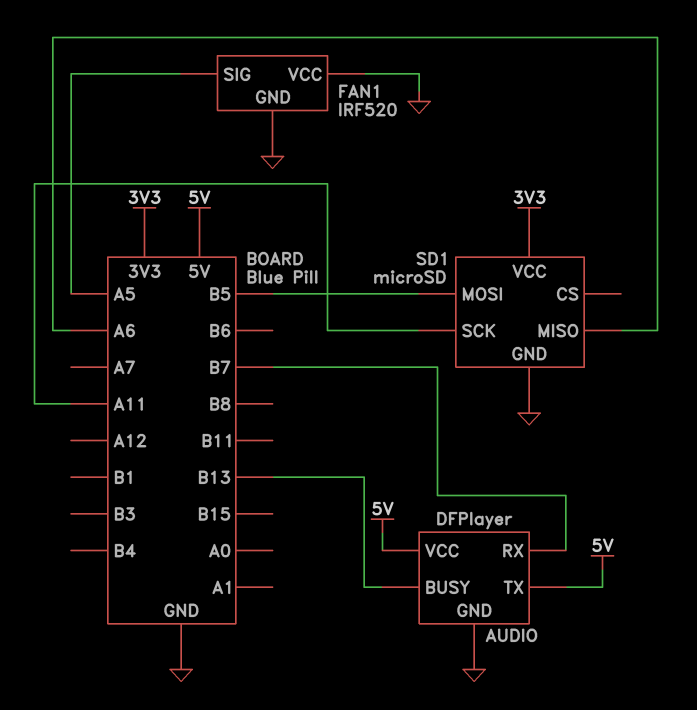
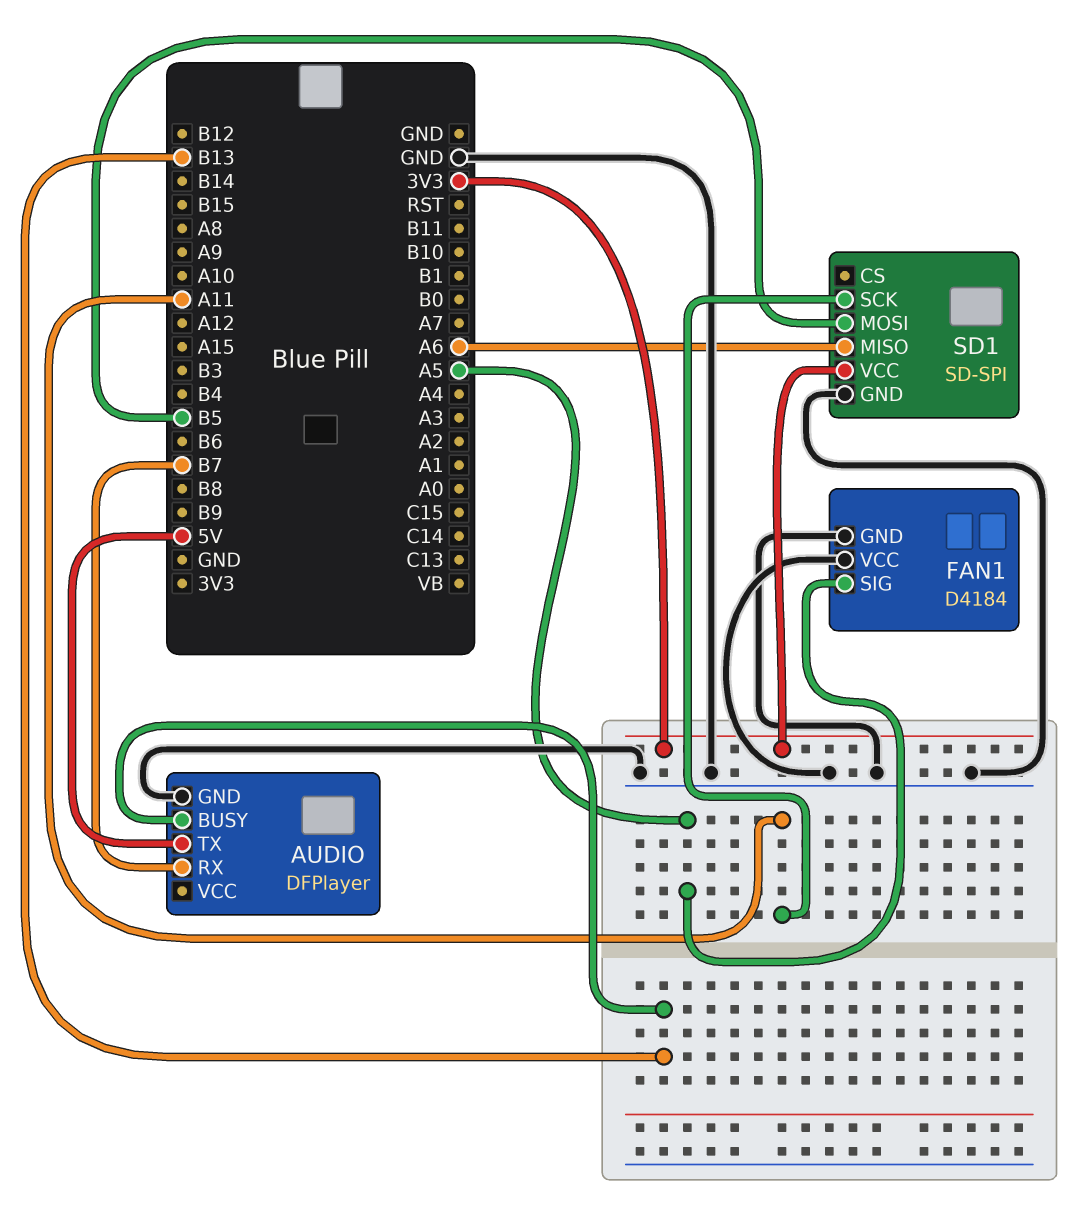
AUDIO pin VCC: 5V -> none
FAN1: IRF520 -> D4184
SD1: microSD -> SD-SPI

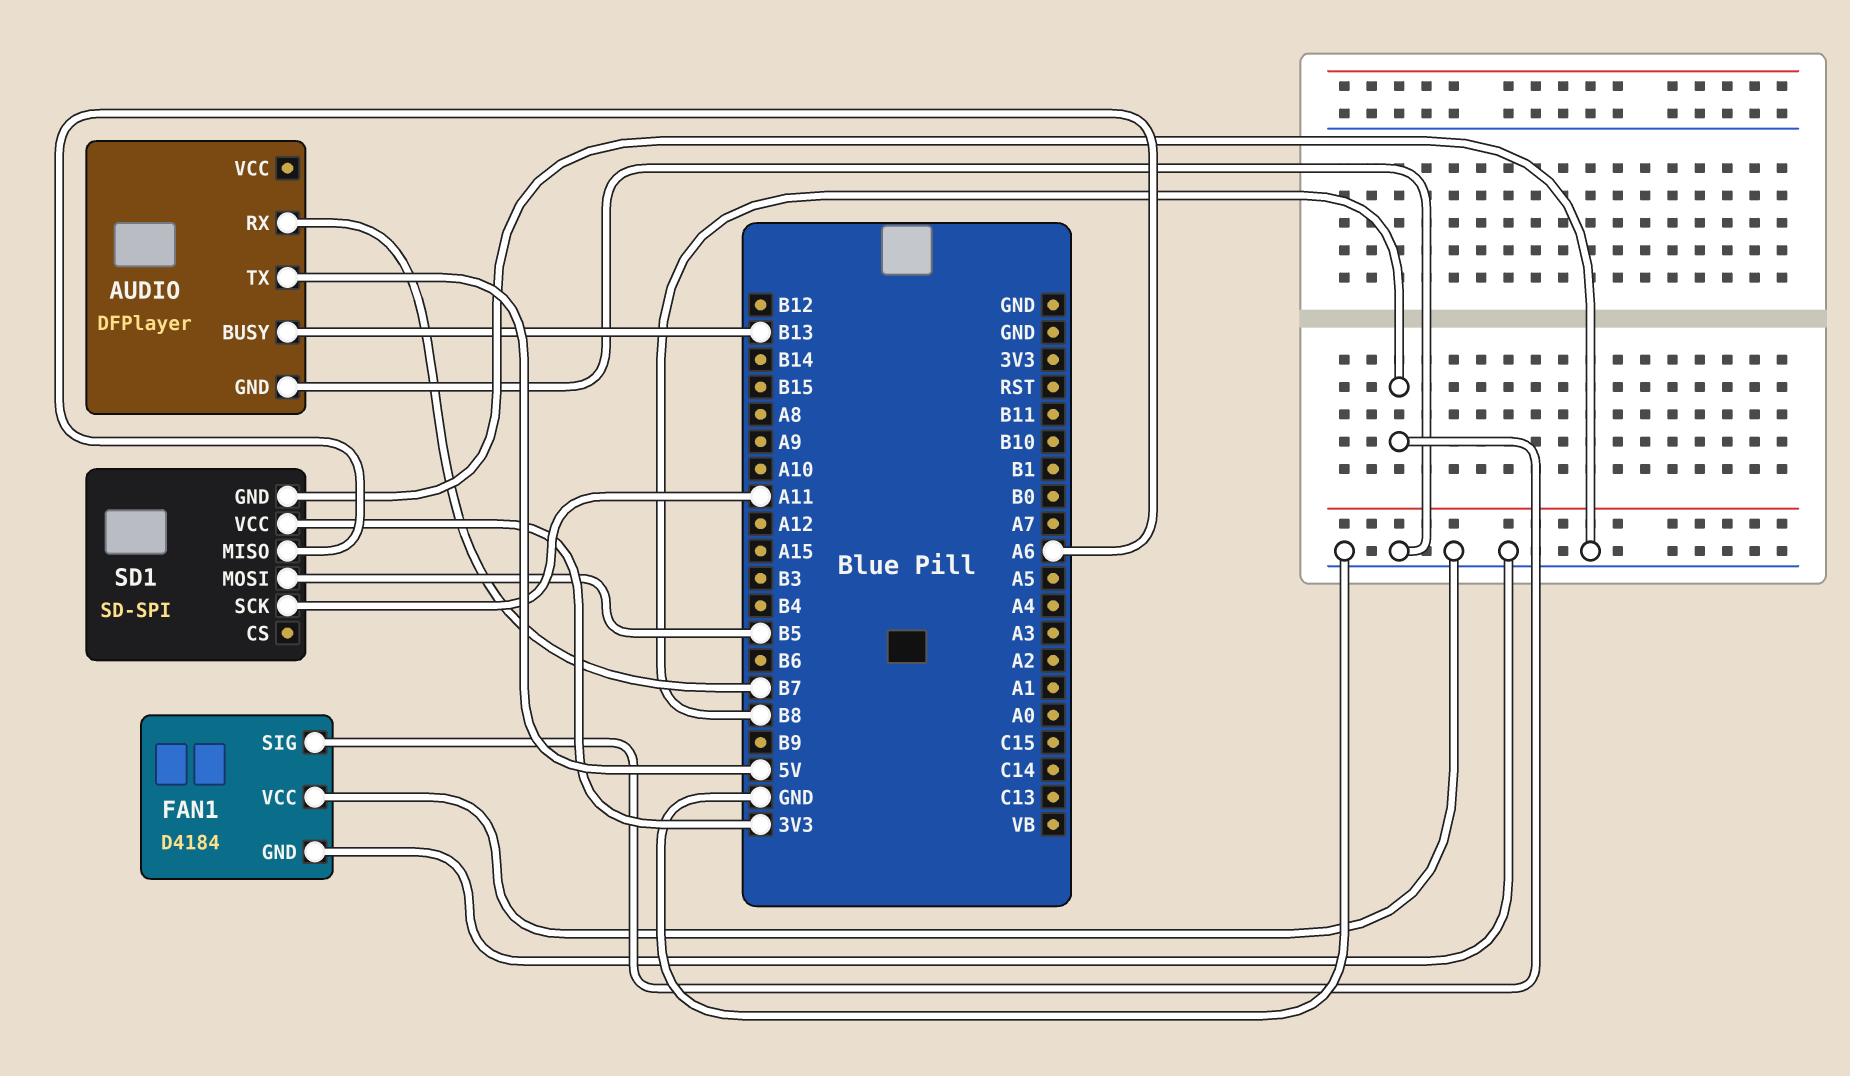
FAN1 pin SIG: A5 -> B8

